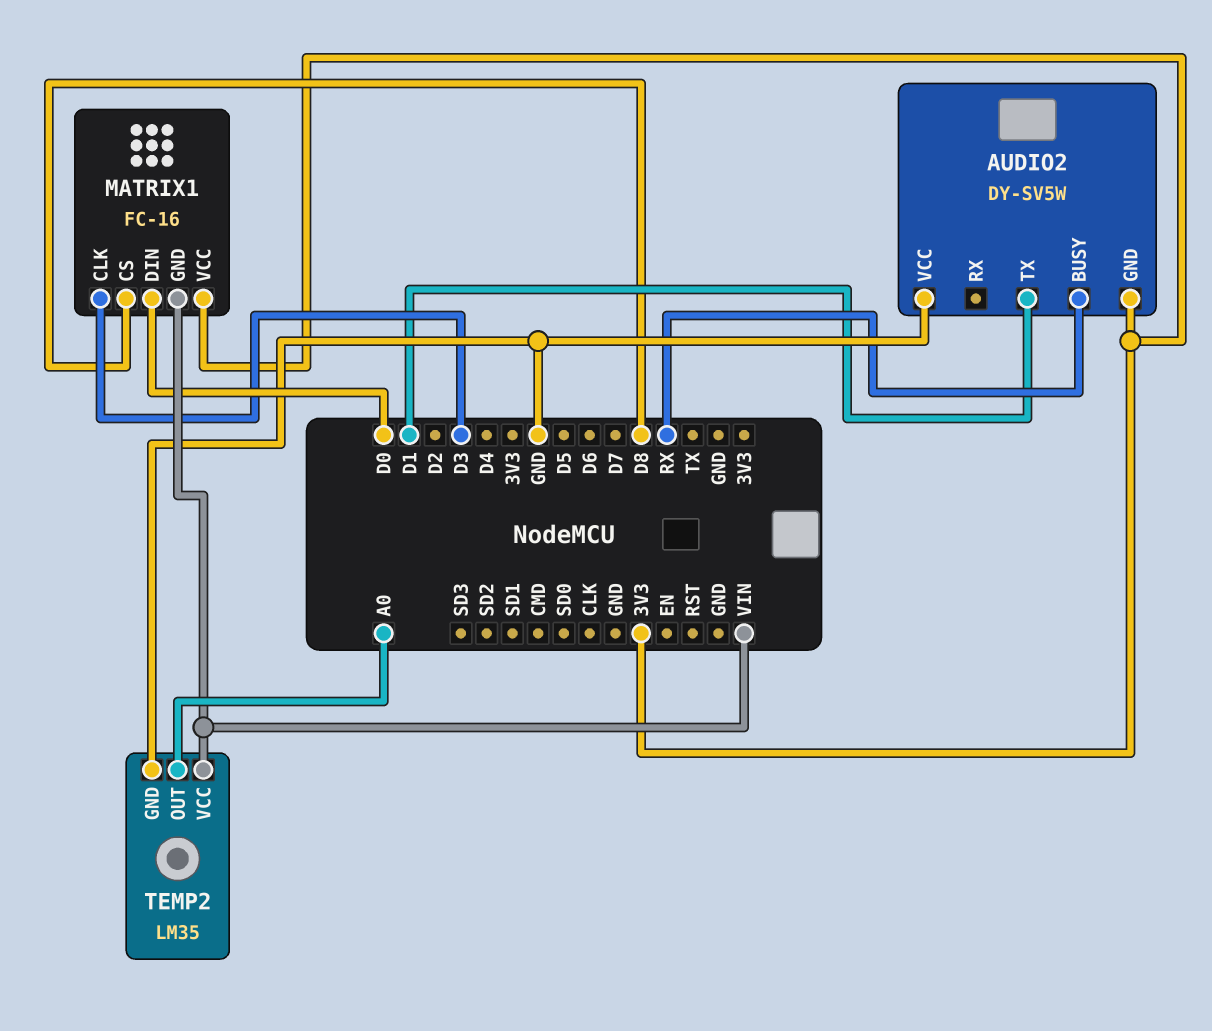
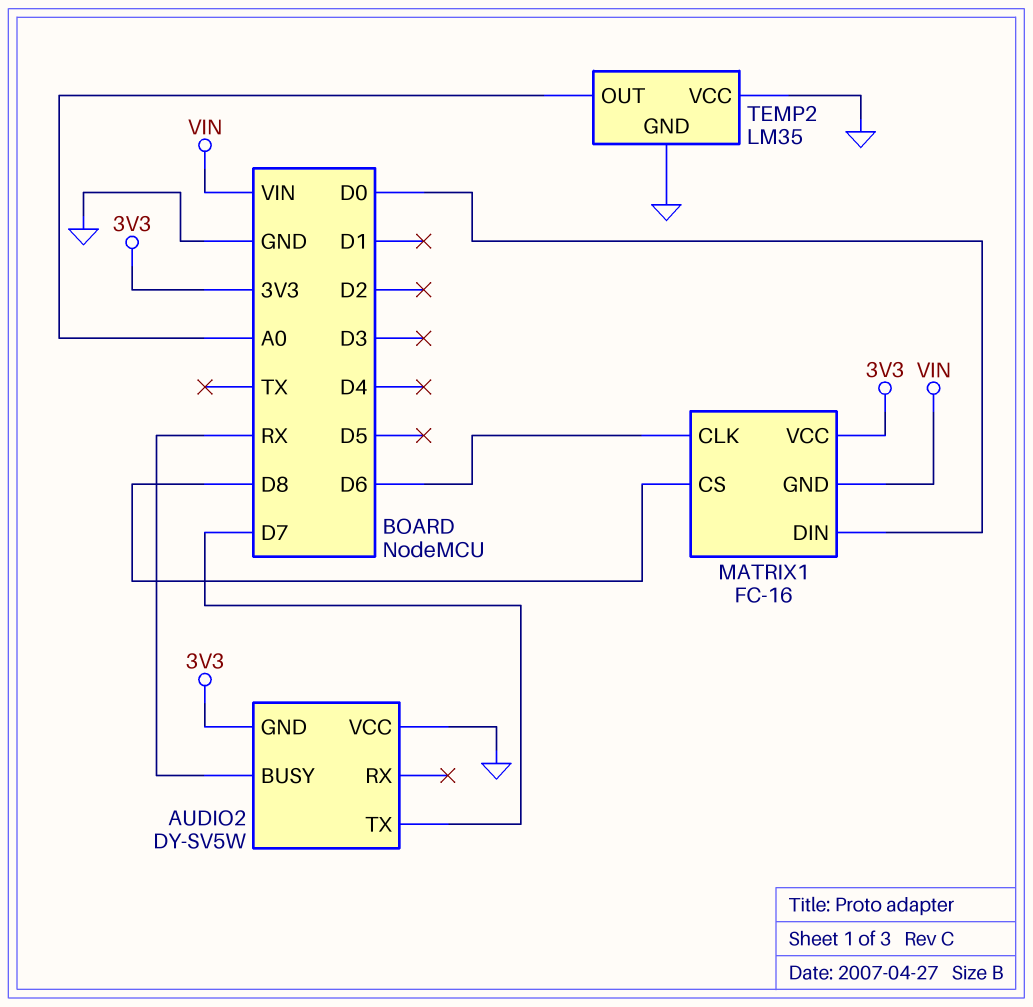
AUDIO2 pin TX: D1 -> D7
MATRIX1 pin CLK: D3 -> D6
TEMP2 pin VCC: VIN -> GND

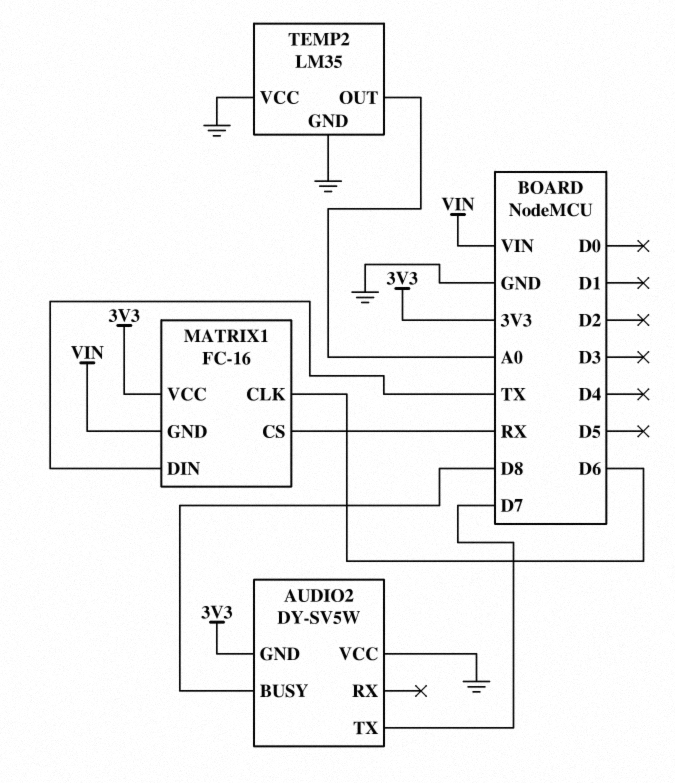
AUDIO2 pin BUSY: RX -> D8
MATRIX1 pin CS: D8 -> RX
MATRIX1 pin DIN: D0 -> TX

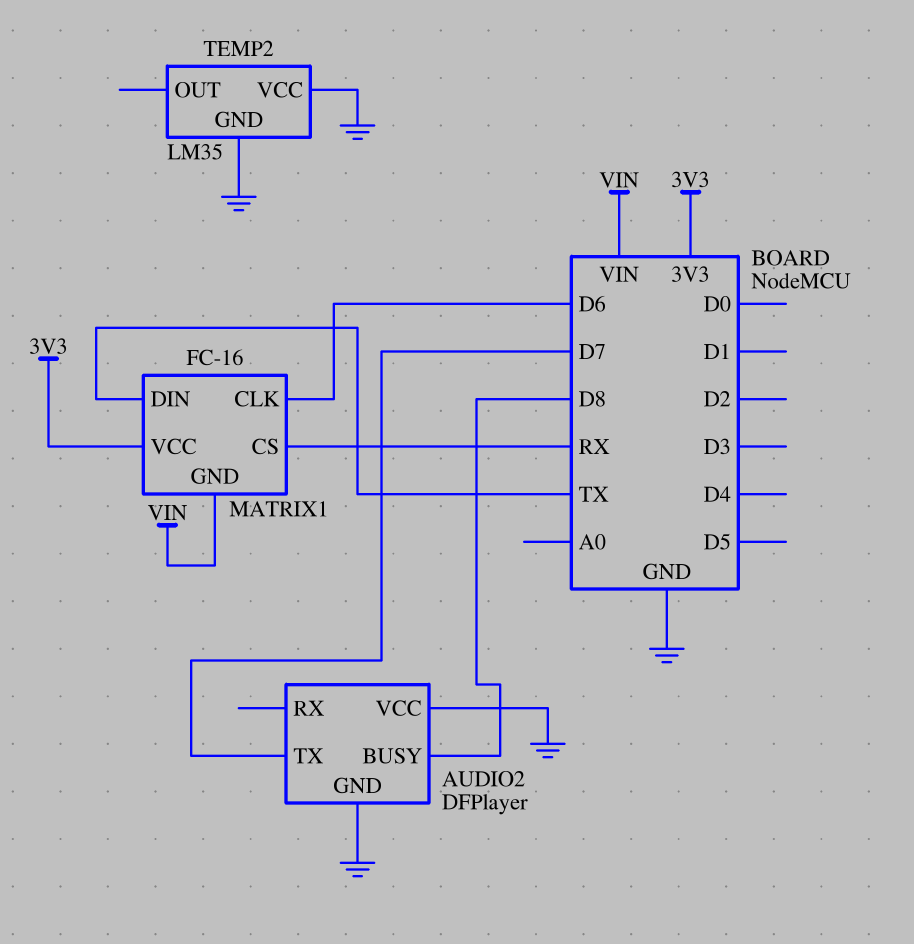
AUDIO2: DY-SV5W -> DFPlayer
AUDIO2 pin GND: 3V3 -> GND
TEMP2 pin OUT: A0 -> none

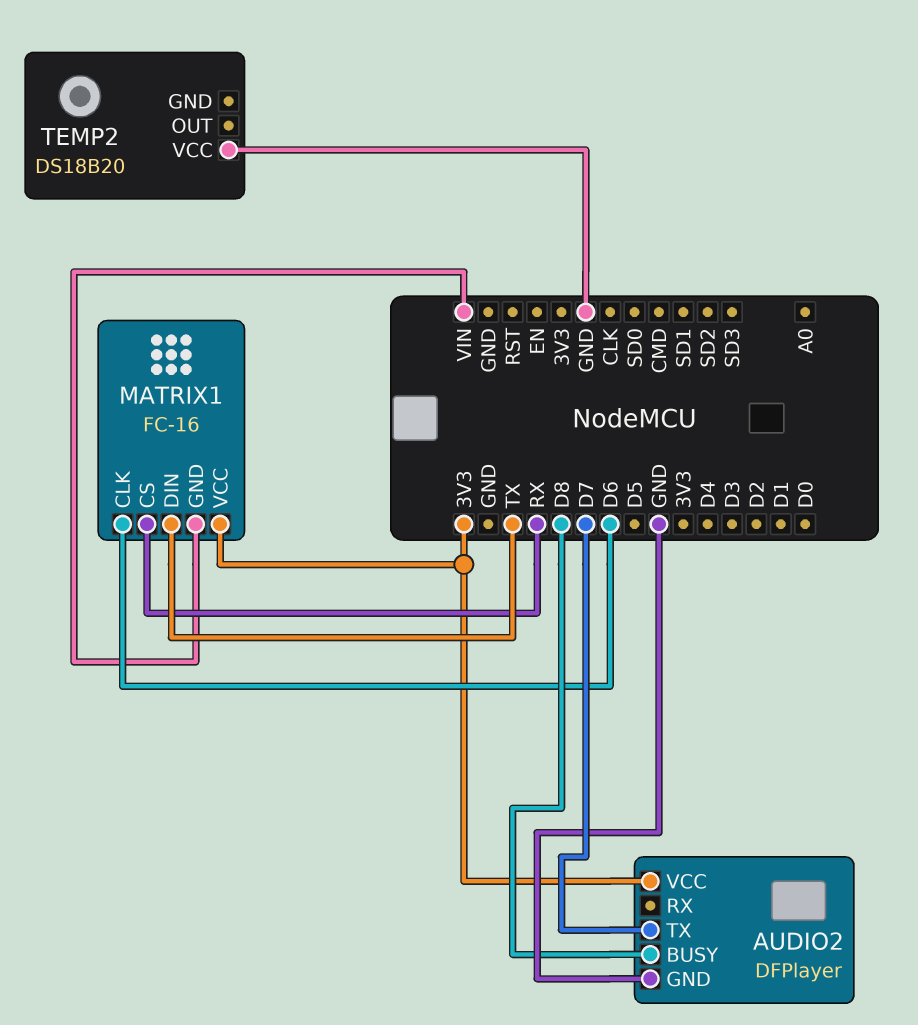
AUDIO2 pin VCC: GND -> 3V3
TEMP2: LM35 -> DS18B20
TEMP2 pin GND: GND -> none

